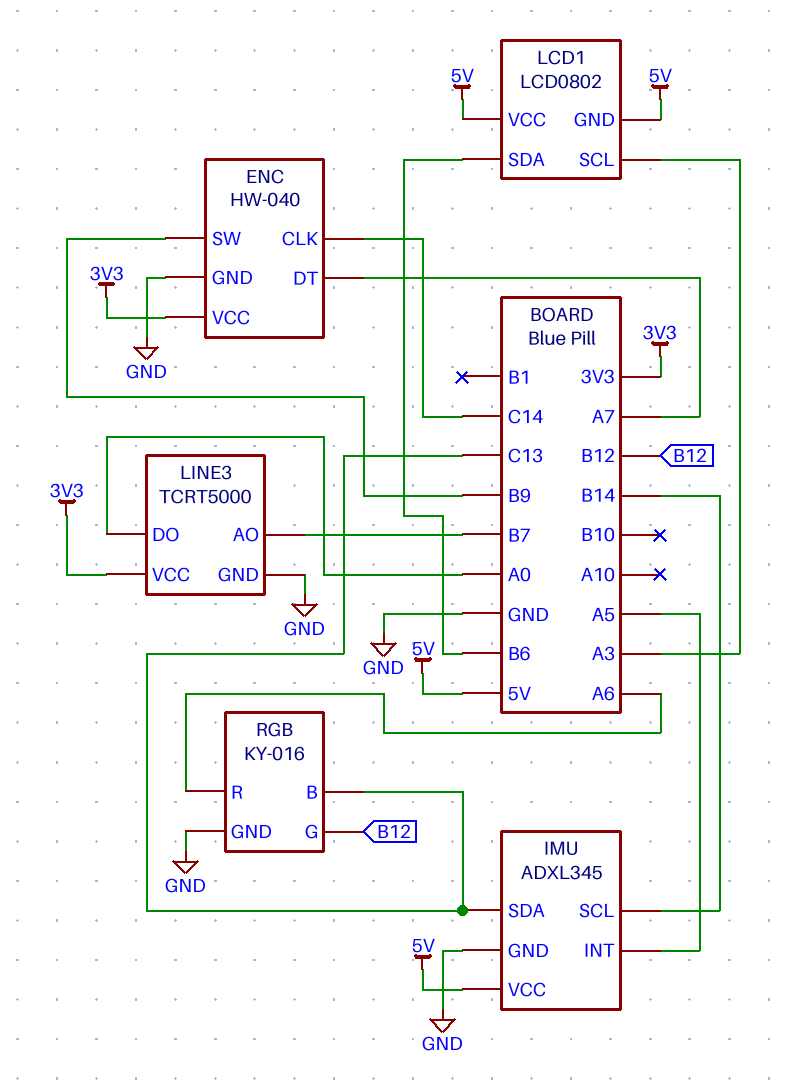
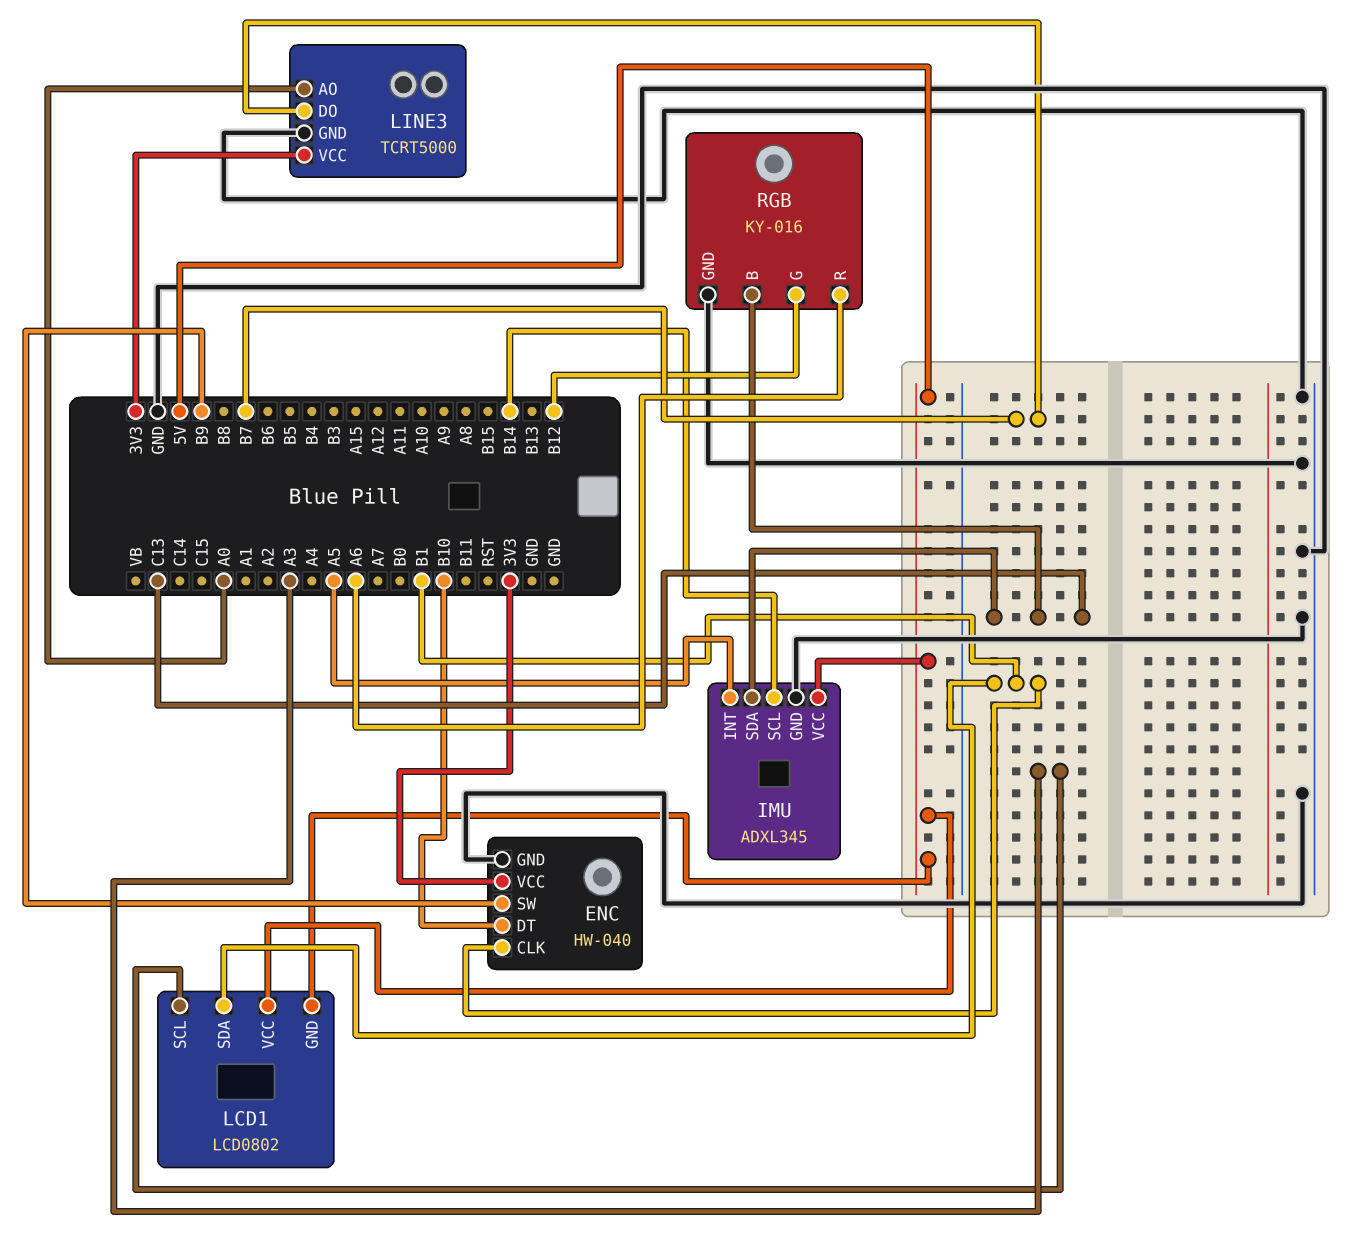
ENC pin CLK: C14 -> B1
ENC pin DT: A7 -> B10
LCD1 pin SDA: B6 -> B1
LINE3 pin AO: B7 -> A0
LINE3 pin DO: A0 -> B7

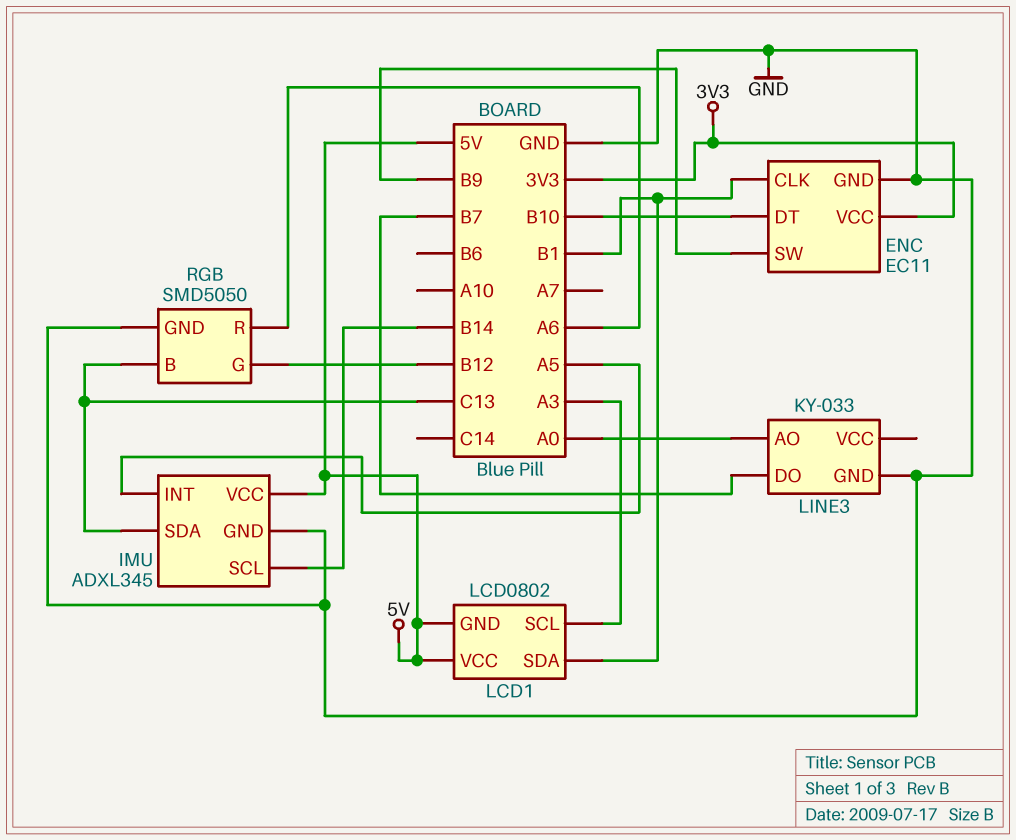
ENC: HW-040 -> EC11
LINE3: TCRT5000 -> KY-033
LINE3 pin VCC: 3V3 -> none
RGB: KY-016 -> SMD5050

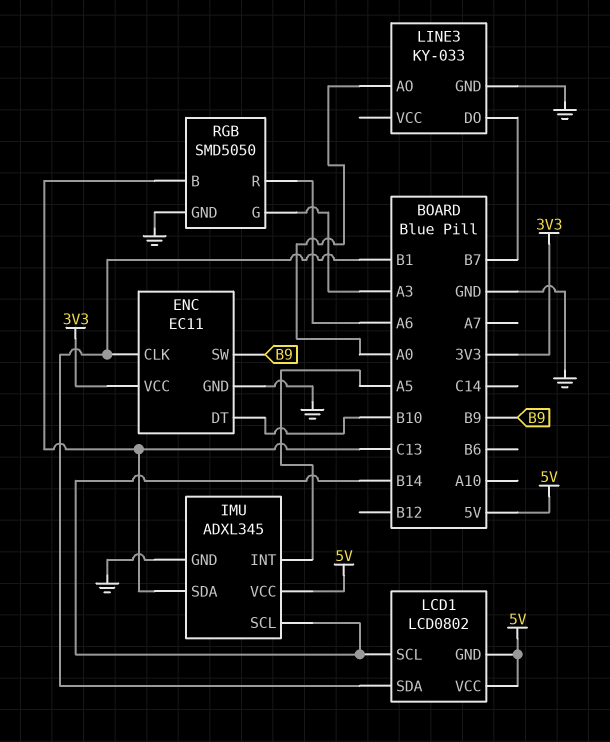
LCD1 pin SCL: A3 -> B14
RGB pin G: B12 -> A3

